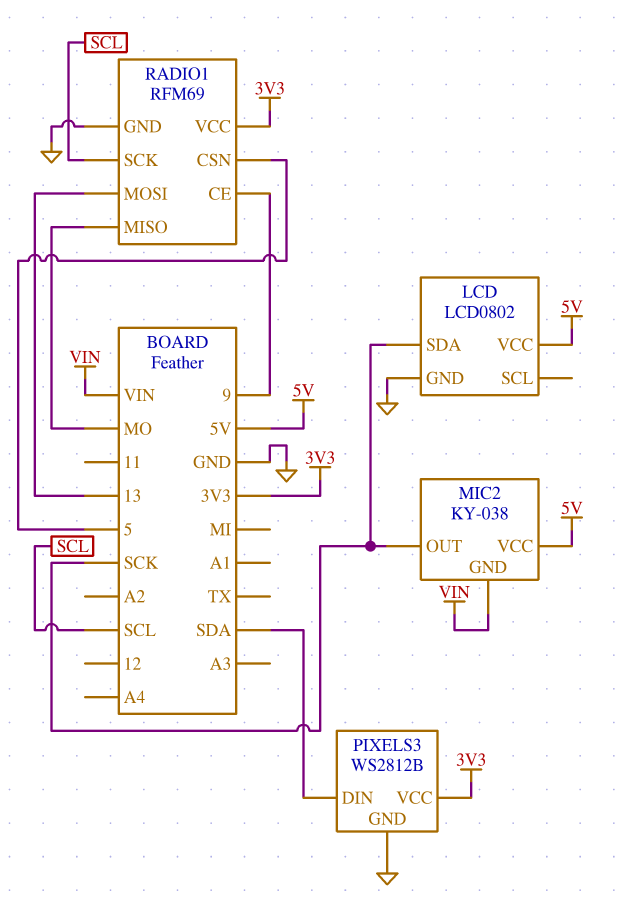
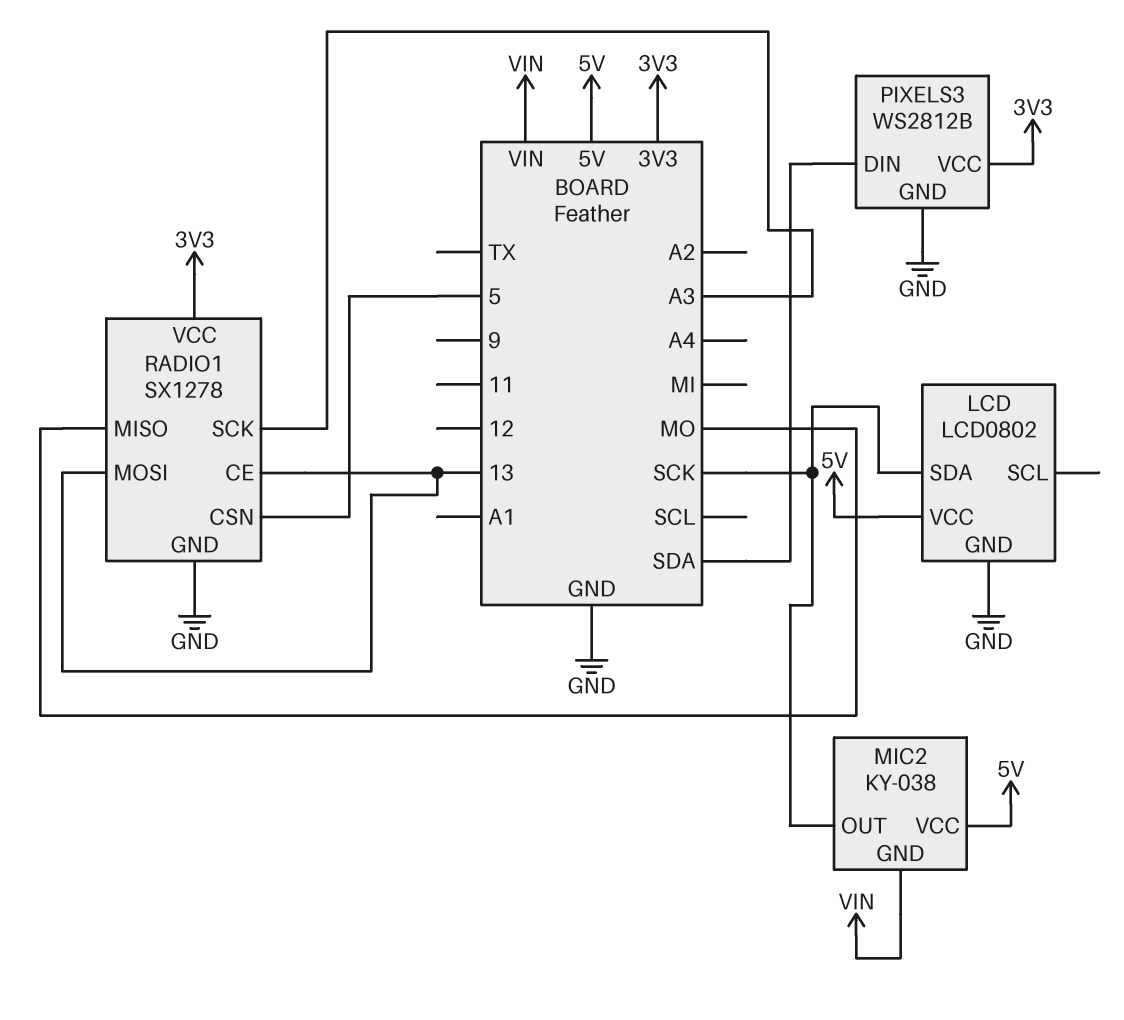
RADIO1: RFM69 -> SX1278
RADIO1 pin CE: 9 -> 13
RADIO1 pin SCK: SCL -> A3

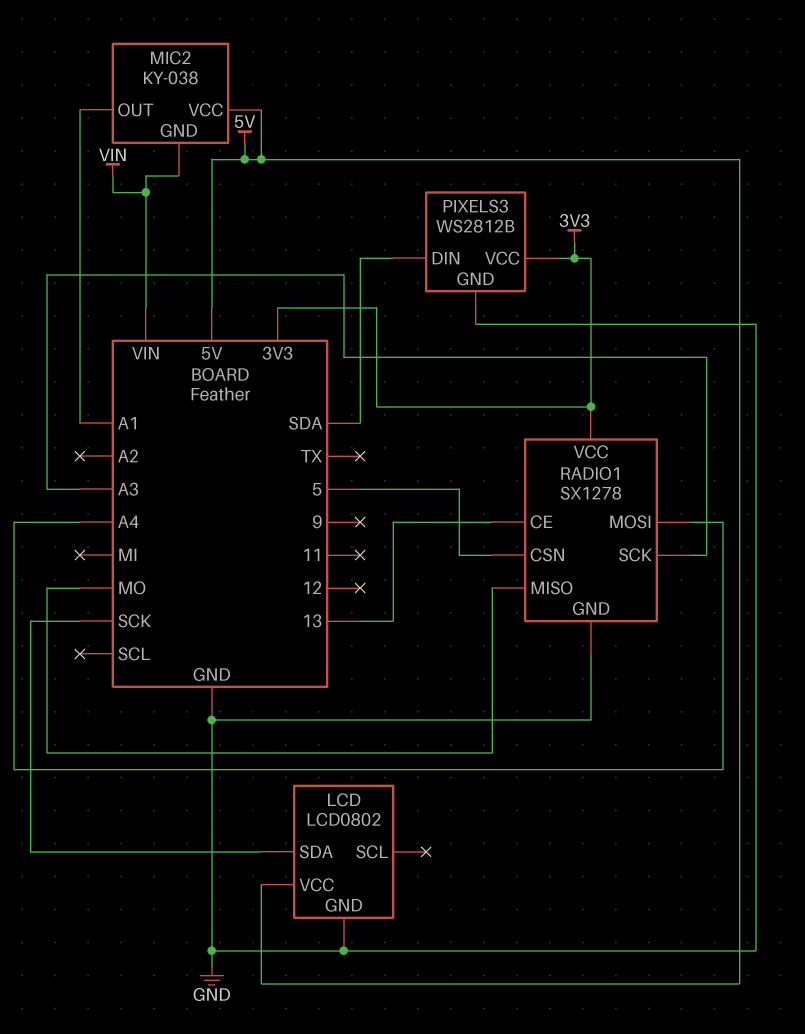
MIC2 pin OUT: SCK -> A1
RADIO1 pin MOSI: 13 -> A4

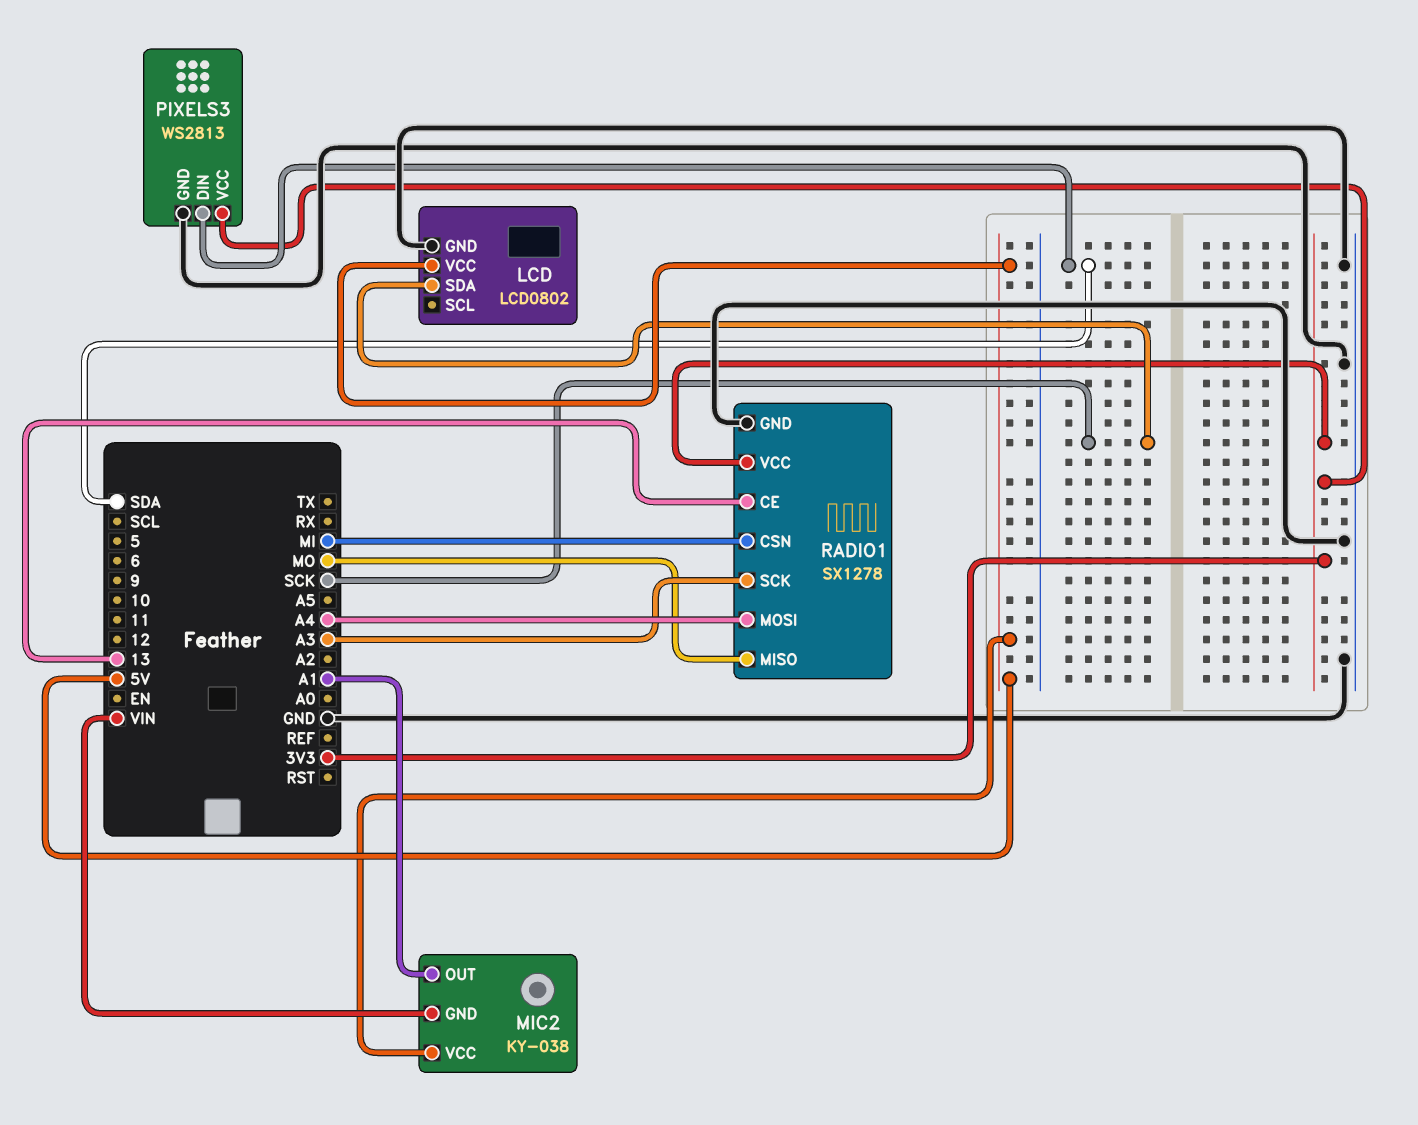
PIXELS3: WS2812B -> WS2813
RADIO1 pin CSN: 5 -> MI

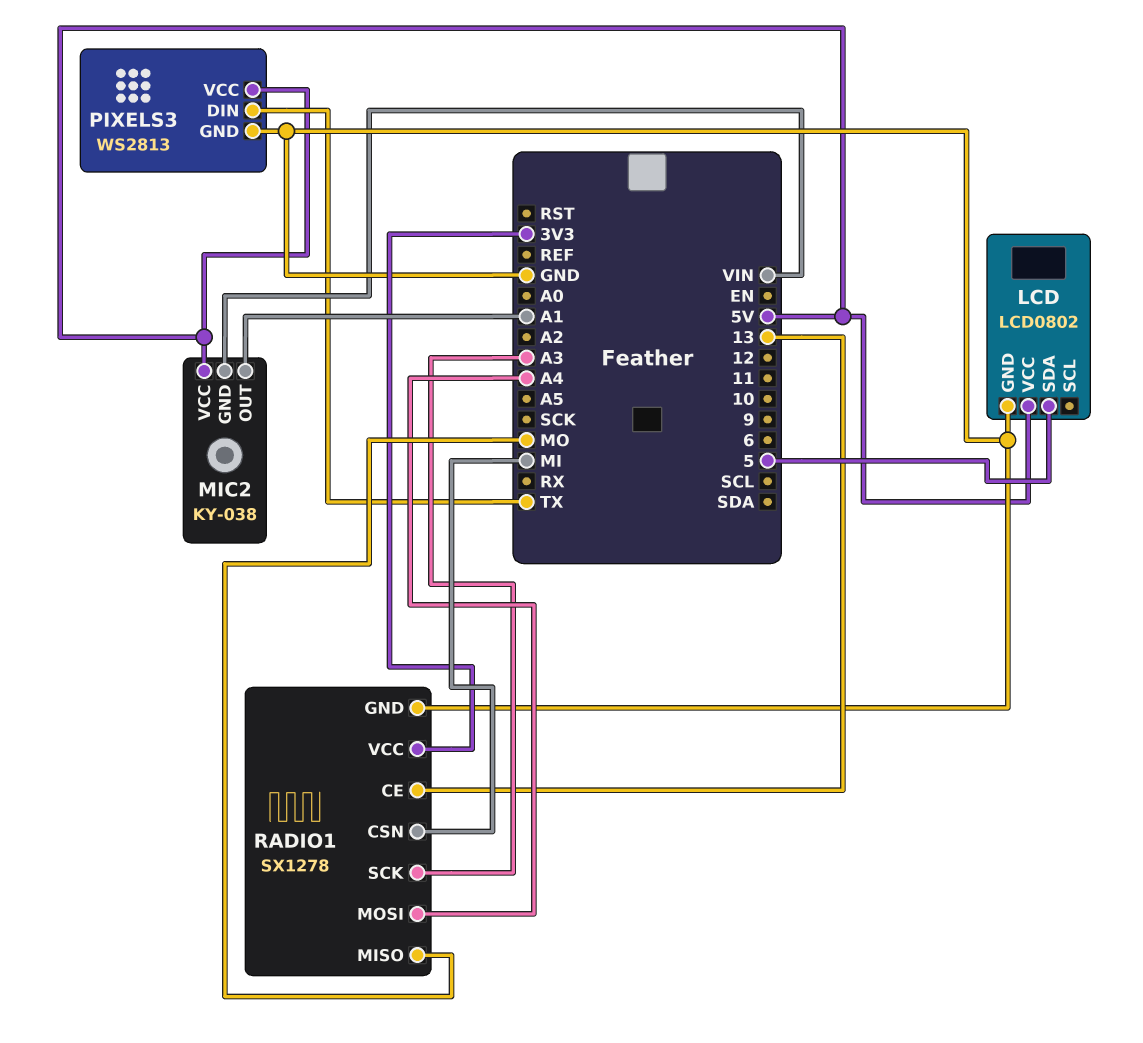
LCD pin SDA: SCK -> 5
PIXELS3 pin DIN: SDA -> TX
PIXELS3 pin VCC: 3V3 -> 5V

